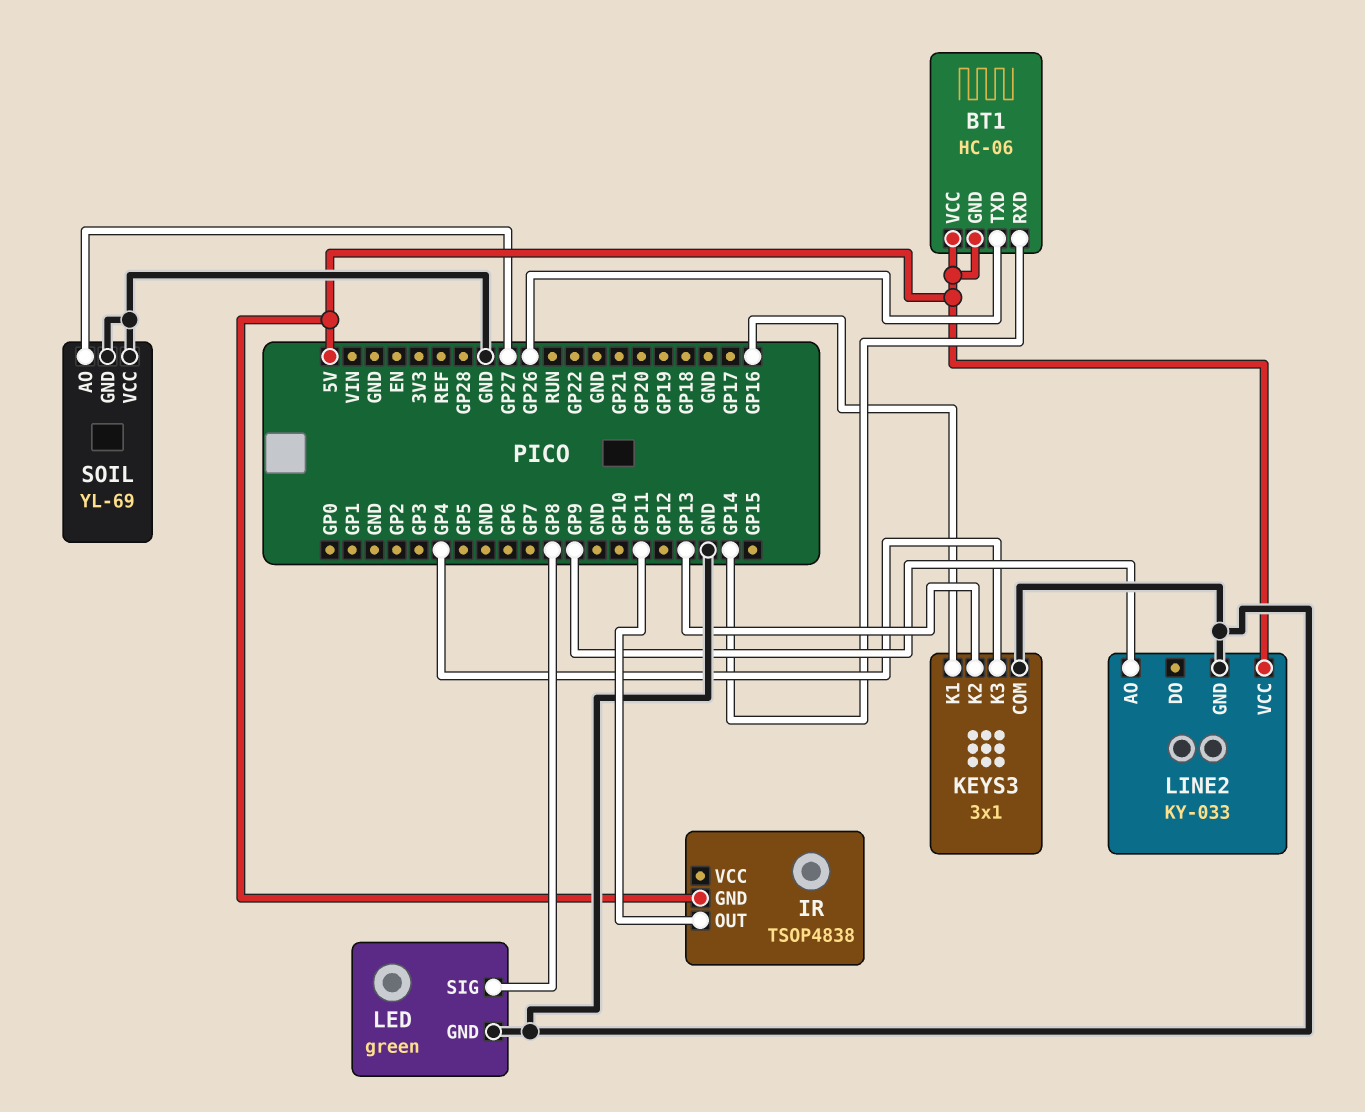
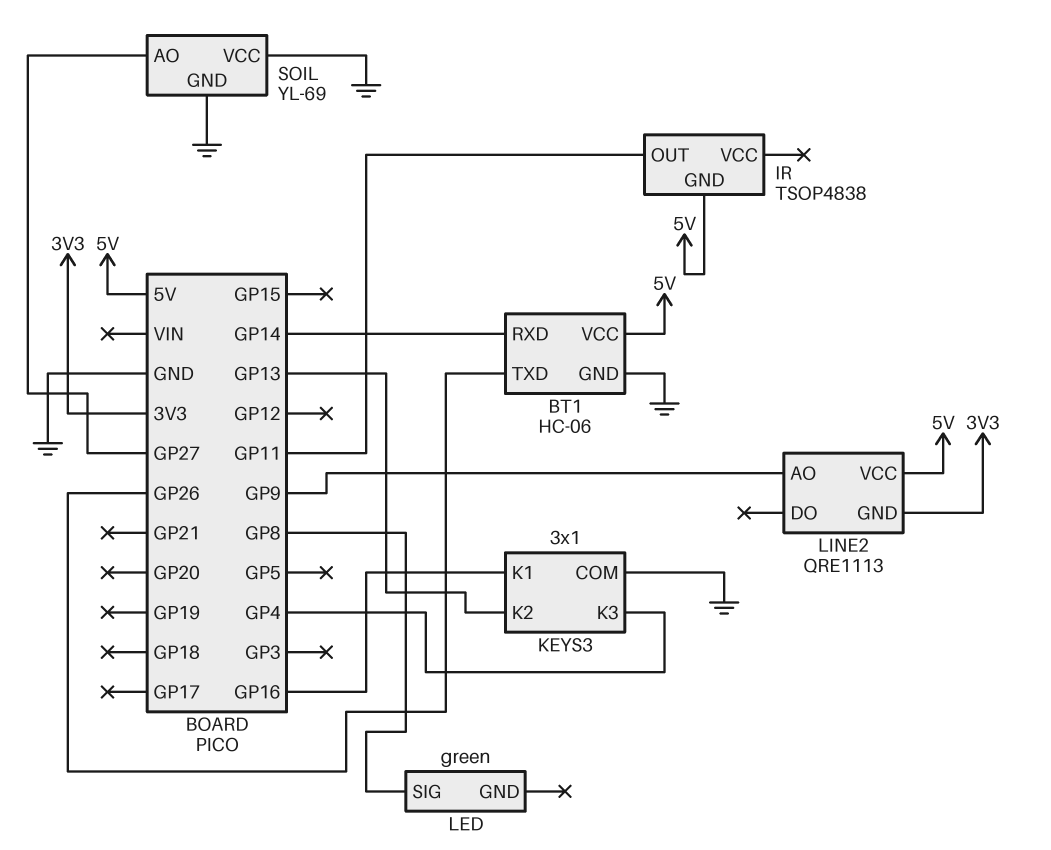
BT1 pin GND: 5V -> GND
LED pin GND: GND -> none
LINE2: KY-033 -> QRE1113
LINE2 pin GND: GND -> 3V3

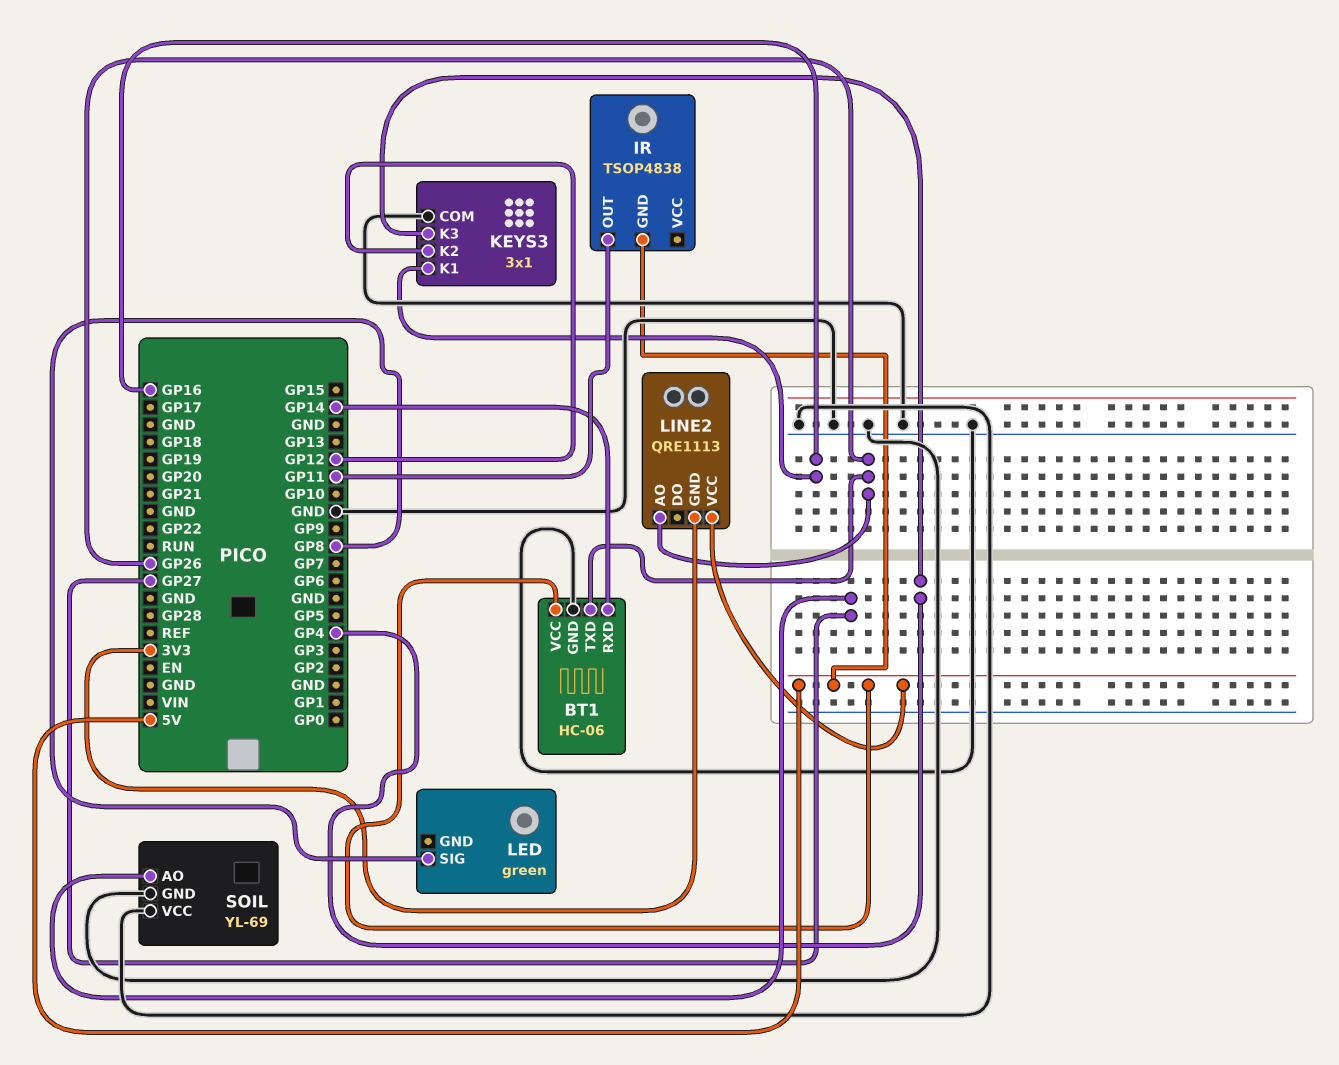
KEYS3 pin K2: GP13 -> GP12
LINE2 pin AO: GP9 -> GP26

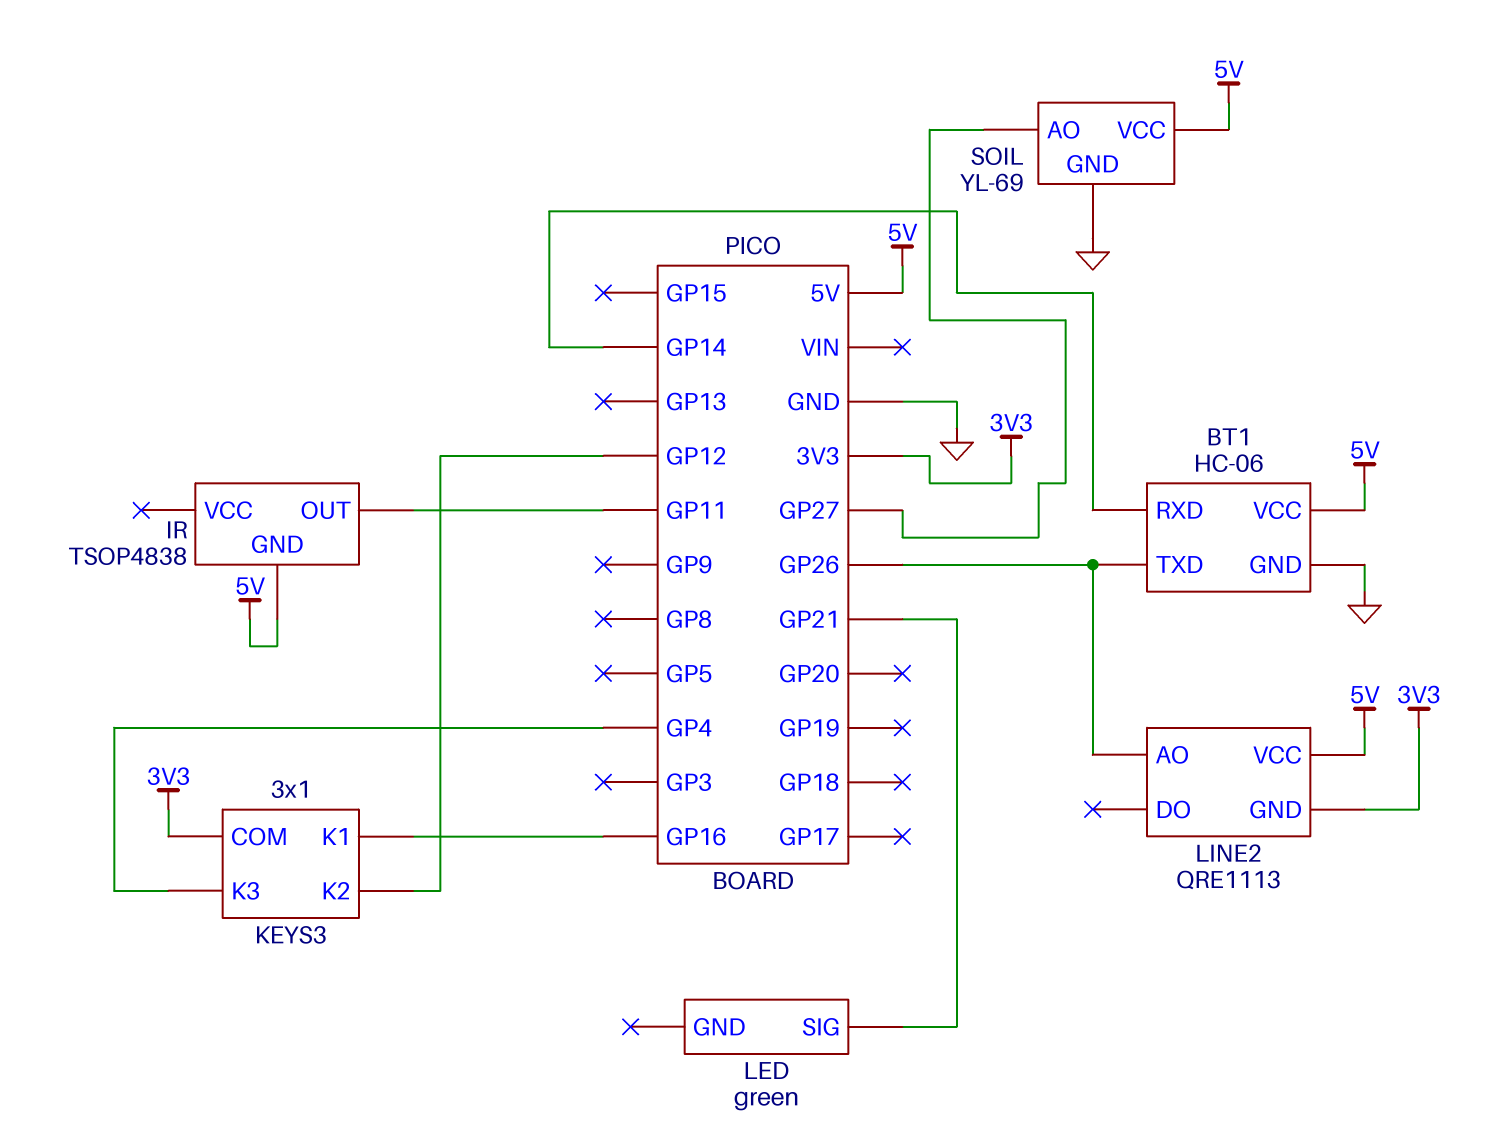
KEYS3 pin COM: GND -> 3V3
LED pin SIG: GP8 -> GP21
SOIL pin VCC: GND -> 5V

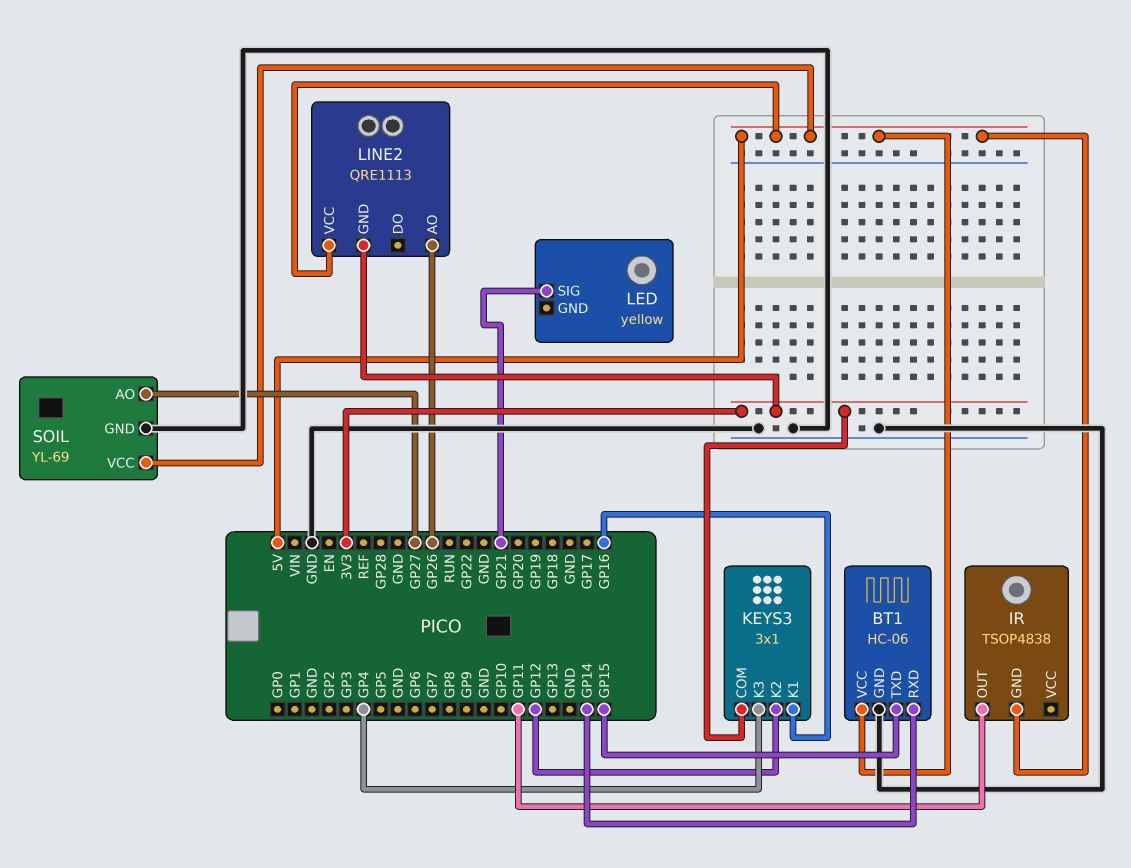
BT1 pin TXD: GP26 -> GP15
LED: green -> yellow

